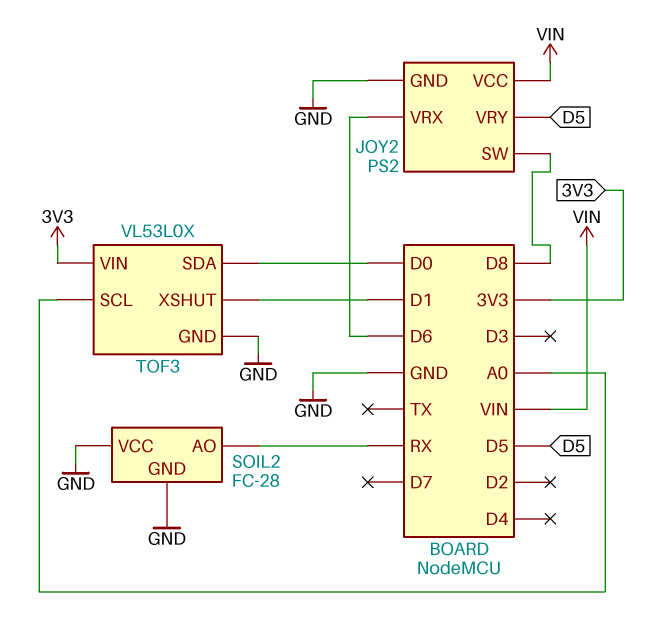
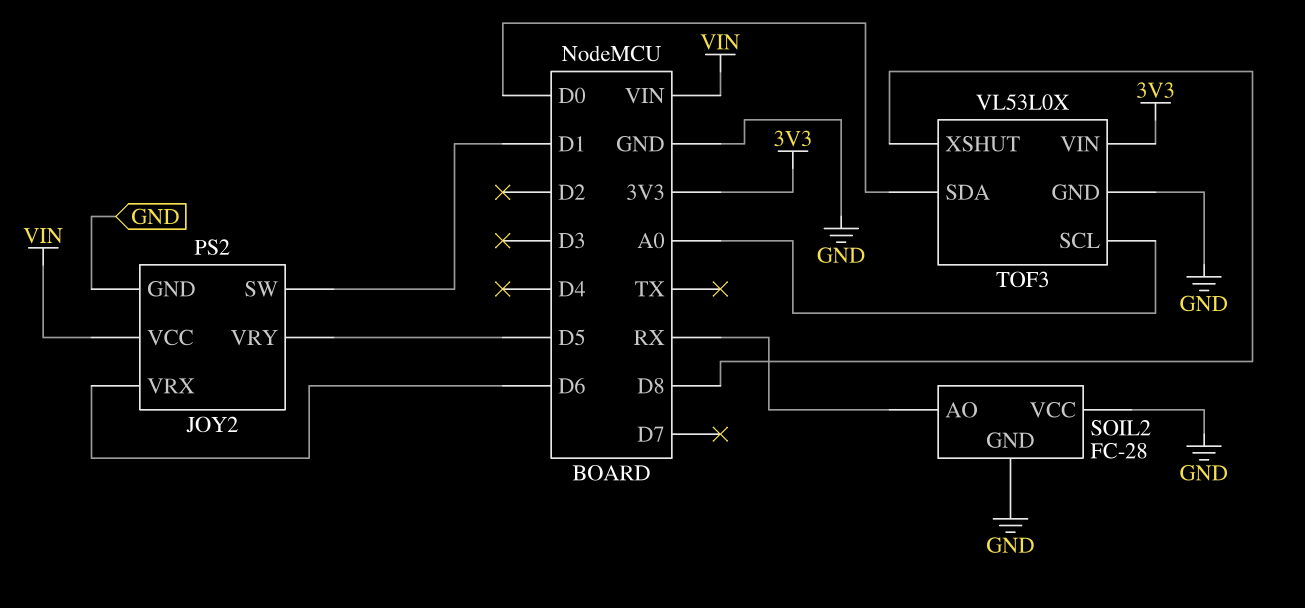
JOY2 pin SW: D8 -> D1
TOF3 pin XSHUT: D1 -> D8

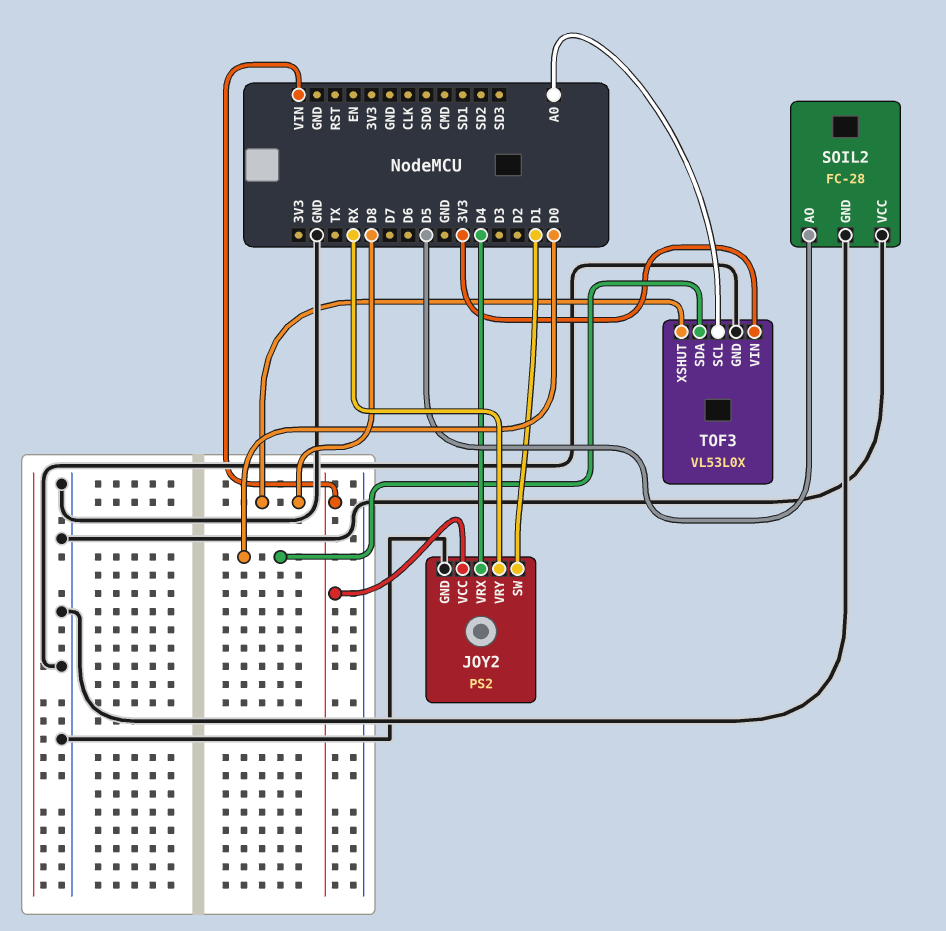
JOY2 pin VRX: D6 -> D4
JOY2 pin VRY: D5 -> RX
SOIL2 pin AO: RX -> D5

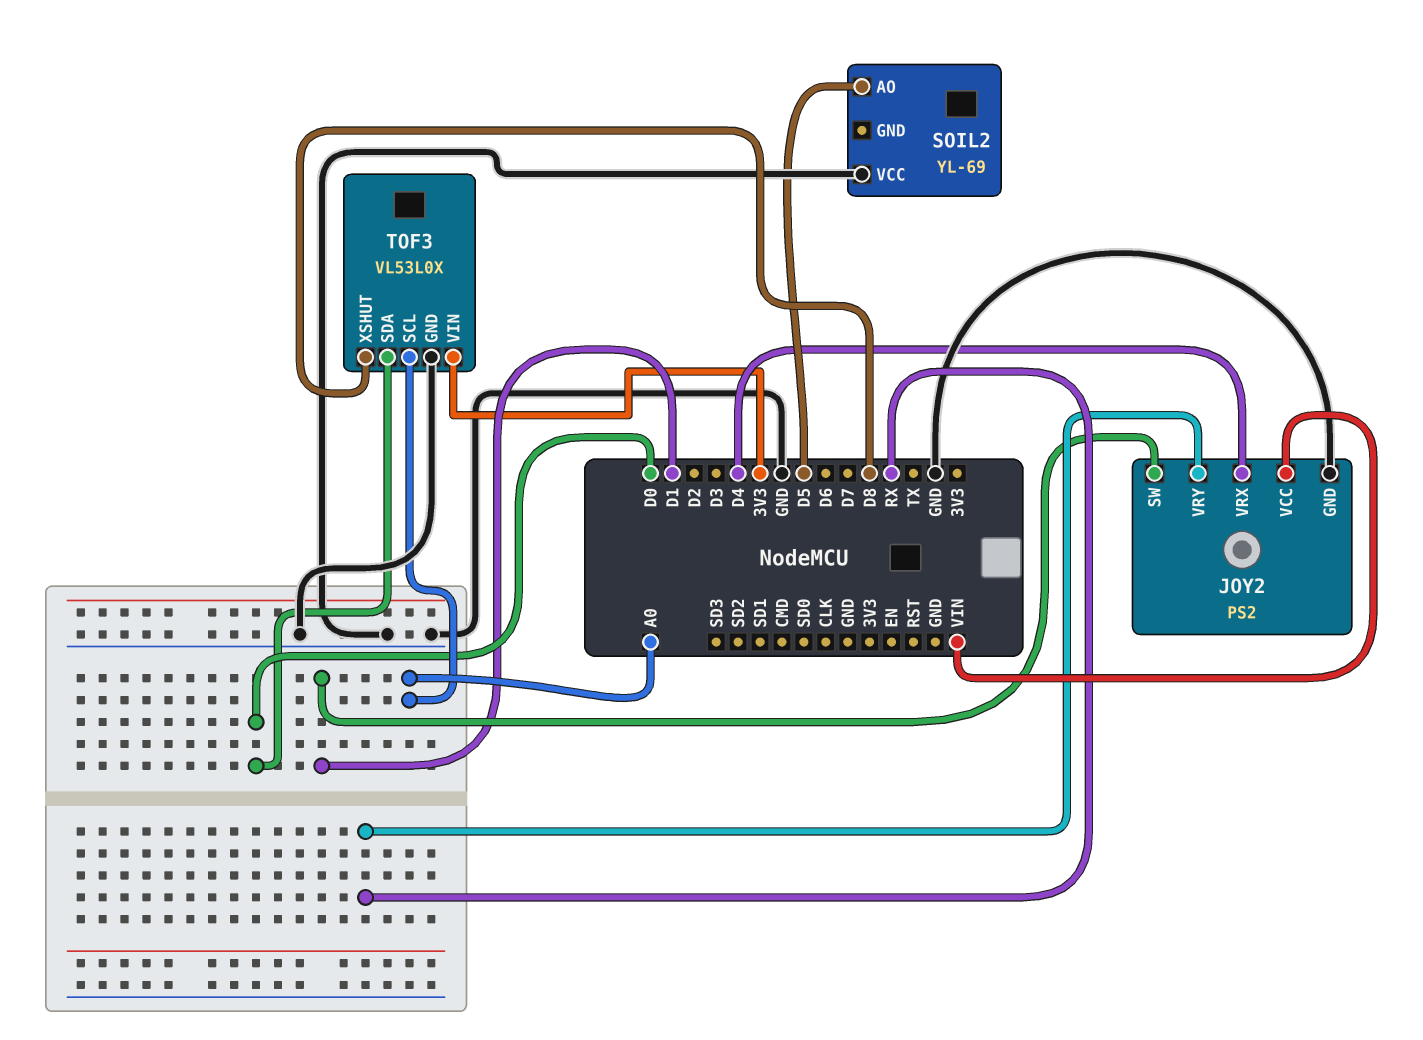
SOIL2: FC-28 -> YL-69
SOIL2 pin GND: GND -> none

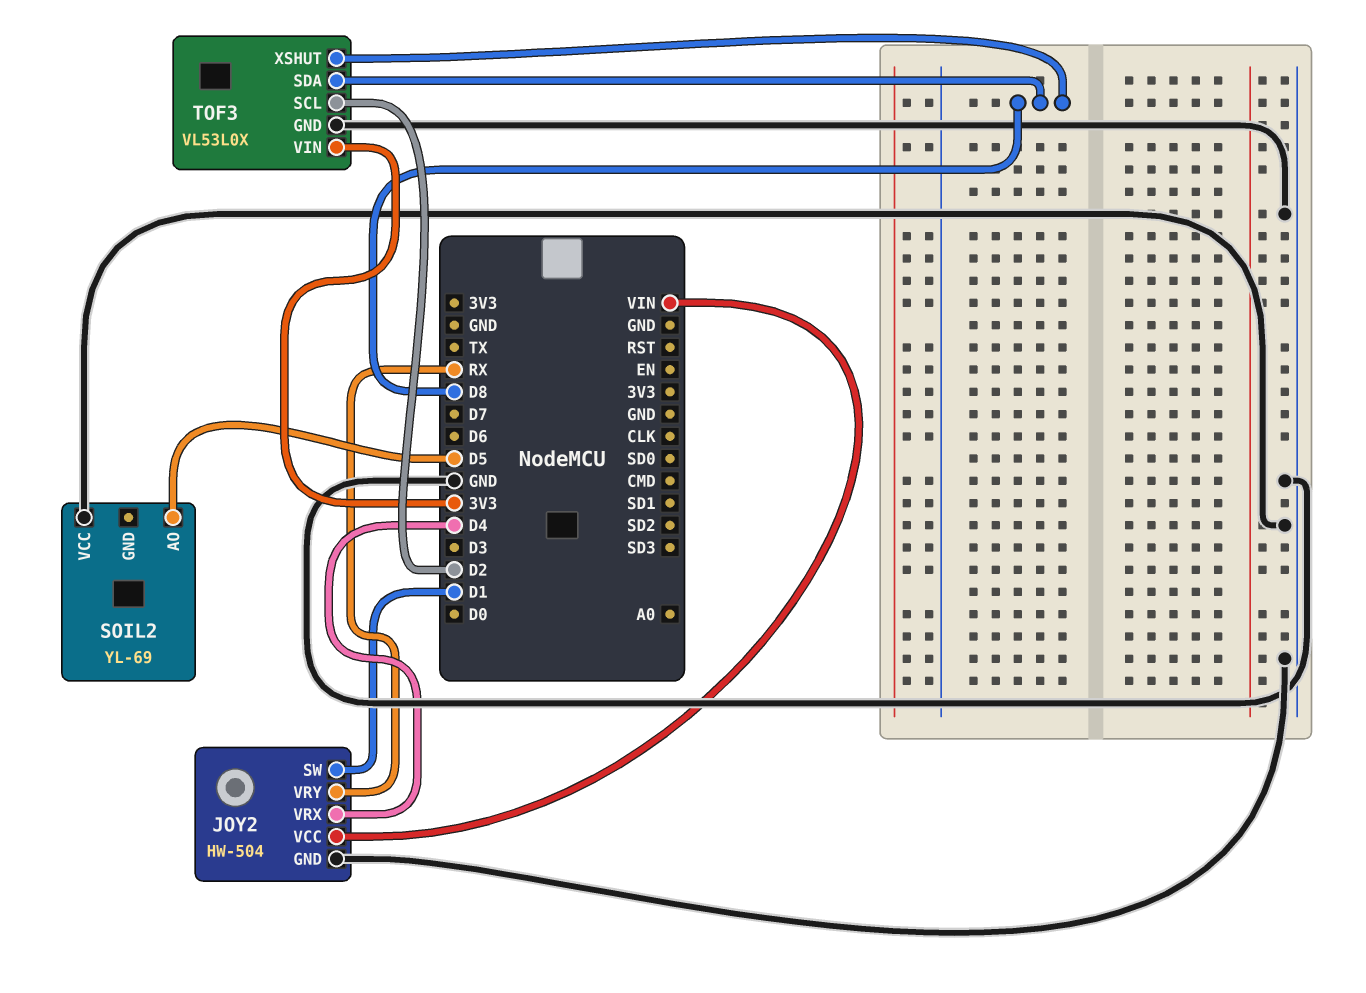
JOY2: PS2 -> HW-504
TOF3 pin SCL: A0 -> D2
TOF3 pin SDA: D0 -> D8

